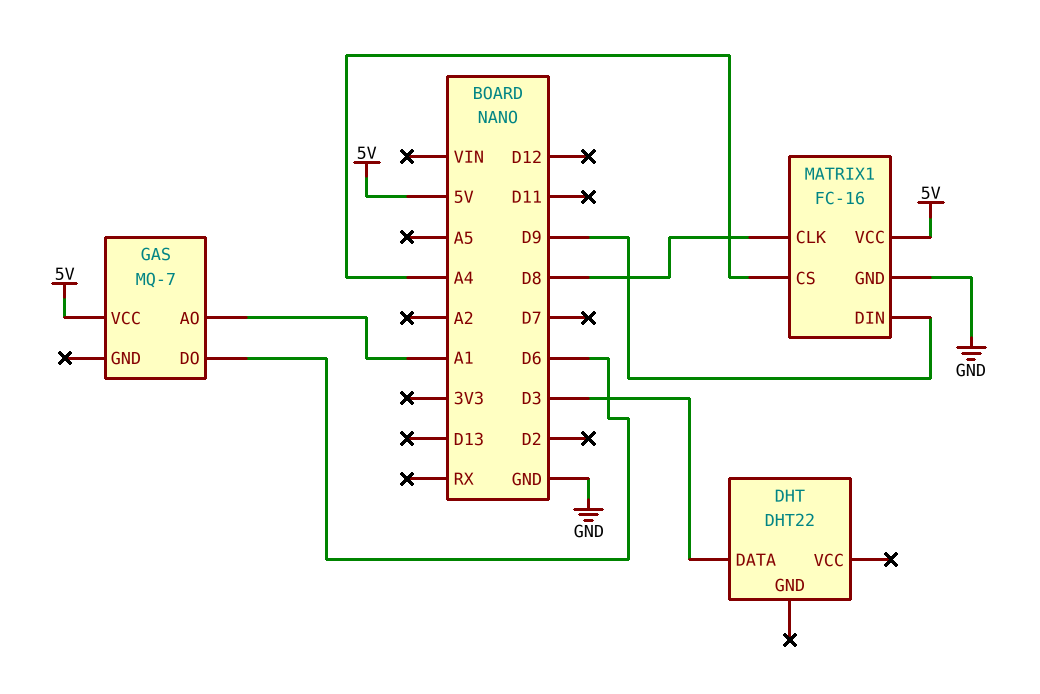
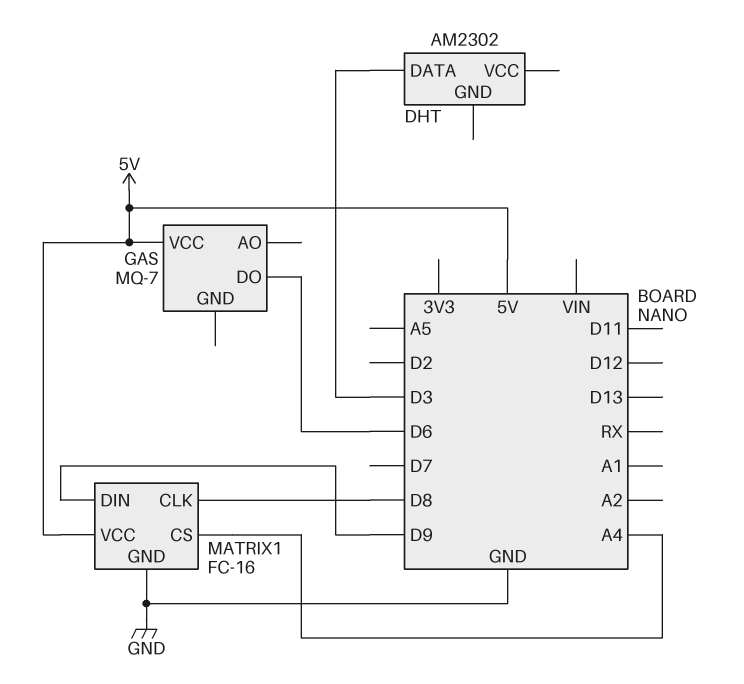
DHT: DHT22 -> AM2302
GAS pin AO: A1 -> none

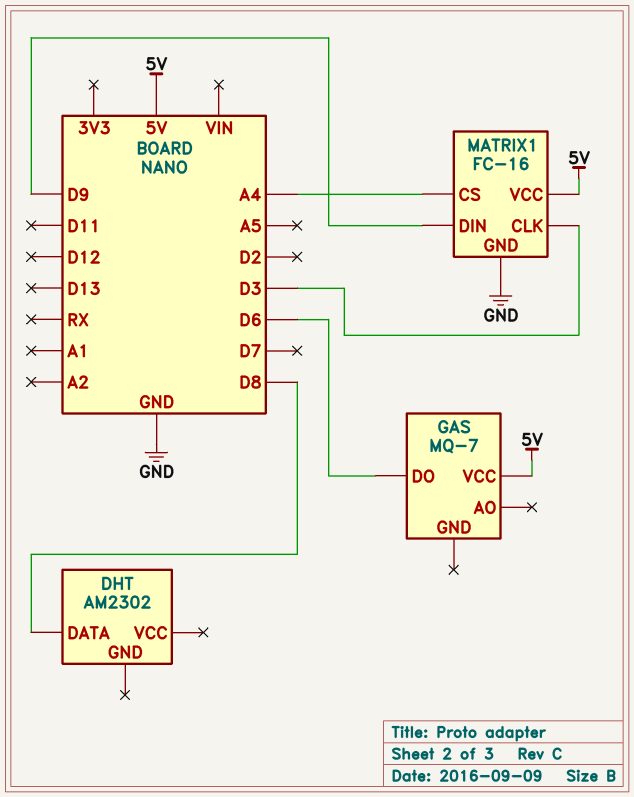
DHT pin DATA: D3 -> D8
MATRIX1 pin CLK: D8 -> D3

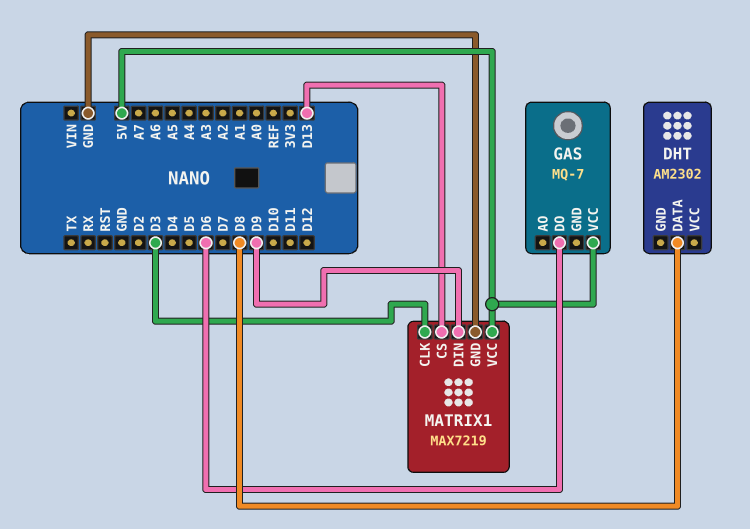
MATRIX1: FC-16 -> MAX7219
MATRIX1 pin CS: A4 -> D13

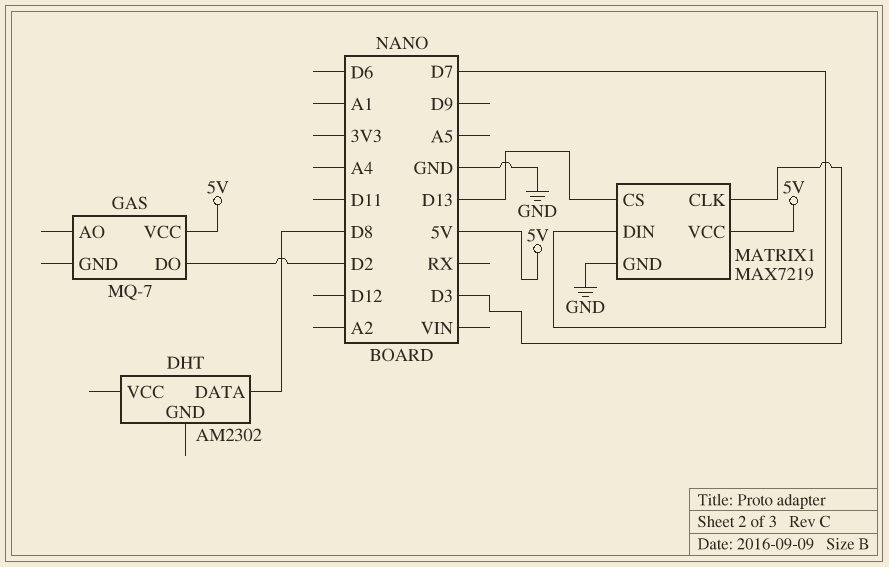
GAS pin DO: D6 -> D2
MATRIX1 pin DIN: D9 -> D7

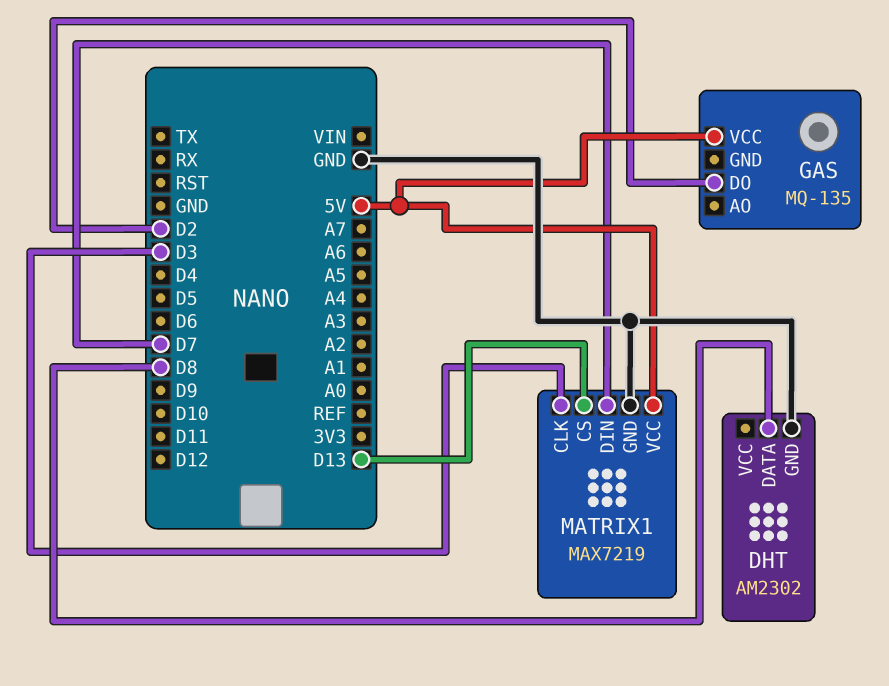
DHT pin GND: none -> GND
GAS: MQ-7 -> MQ-135

